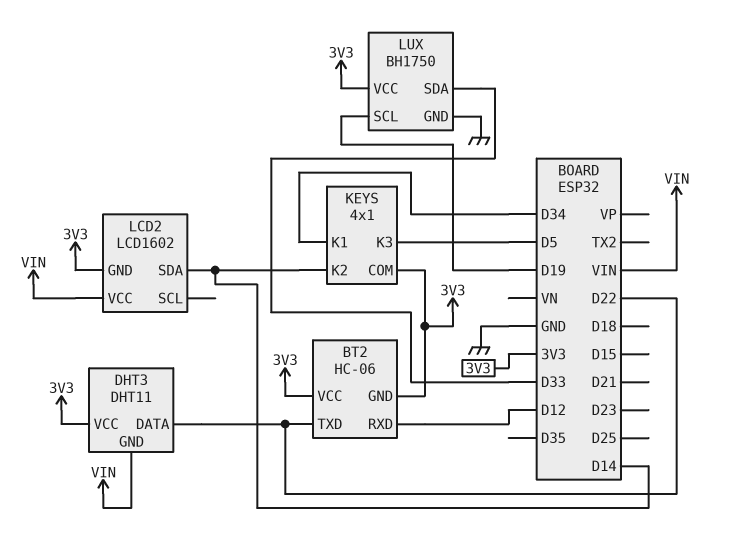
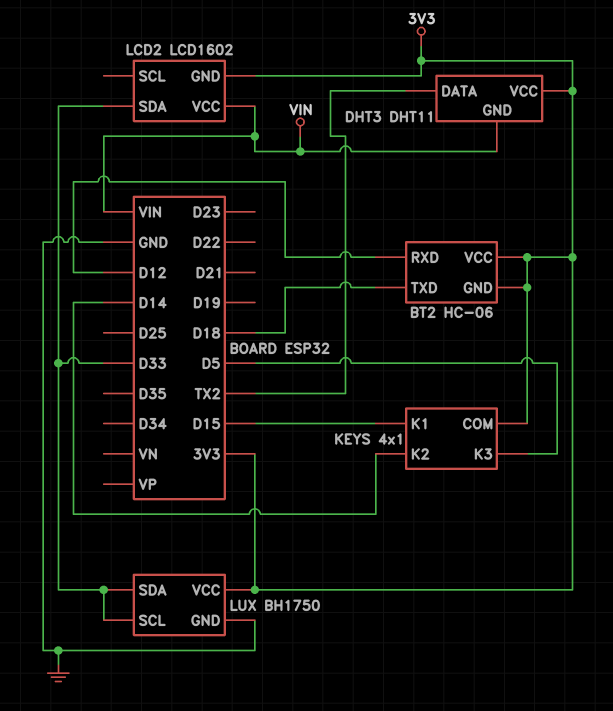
BT2 pin TXD: D22 -> D18
DHT3 pin DATA: D22 -> TX2
KEYS pin K1: D34 -> D15
LCD2 pin SDA: D14 -> D33
LUX pin SCL: D19 -> D33

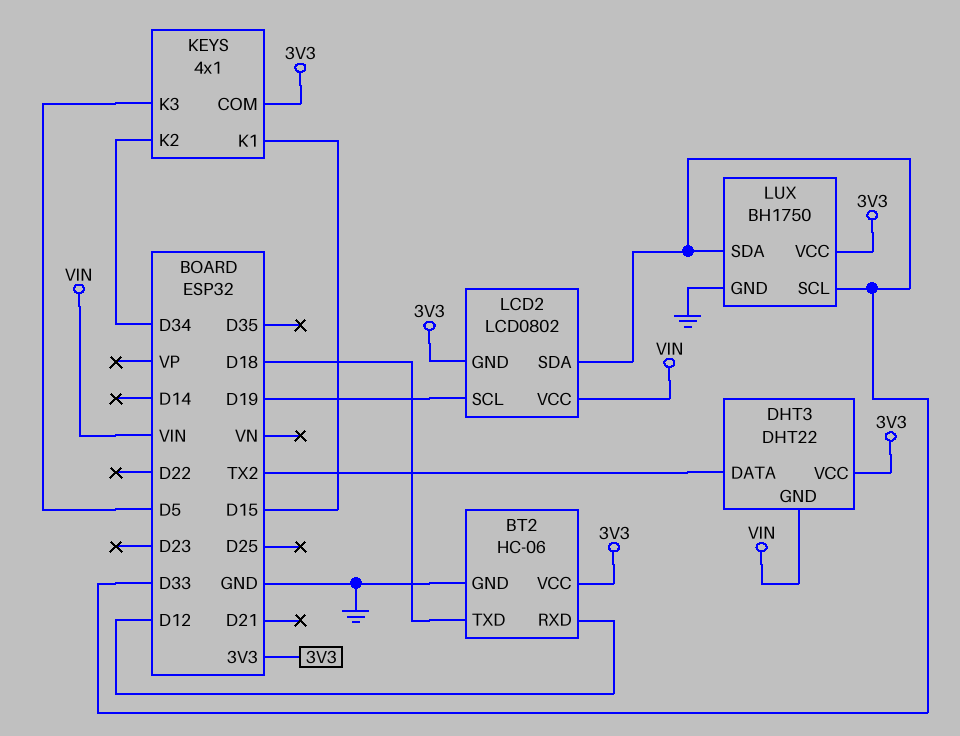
BT2 pin GND: 3V3 -> GND
DHT3: DHT11 -> DHT22
KEYS pin K2: D14 -> D34
LCD2: LCD1602 -> LCD0802
LCD2 pin SCL: none -> D19

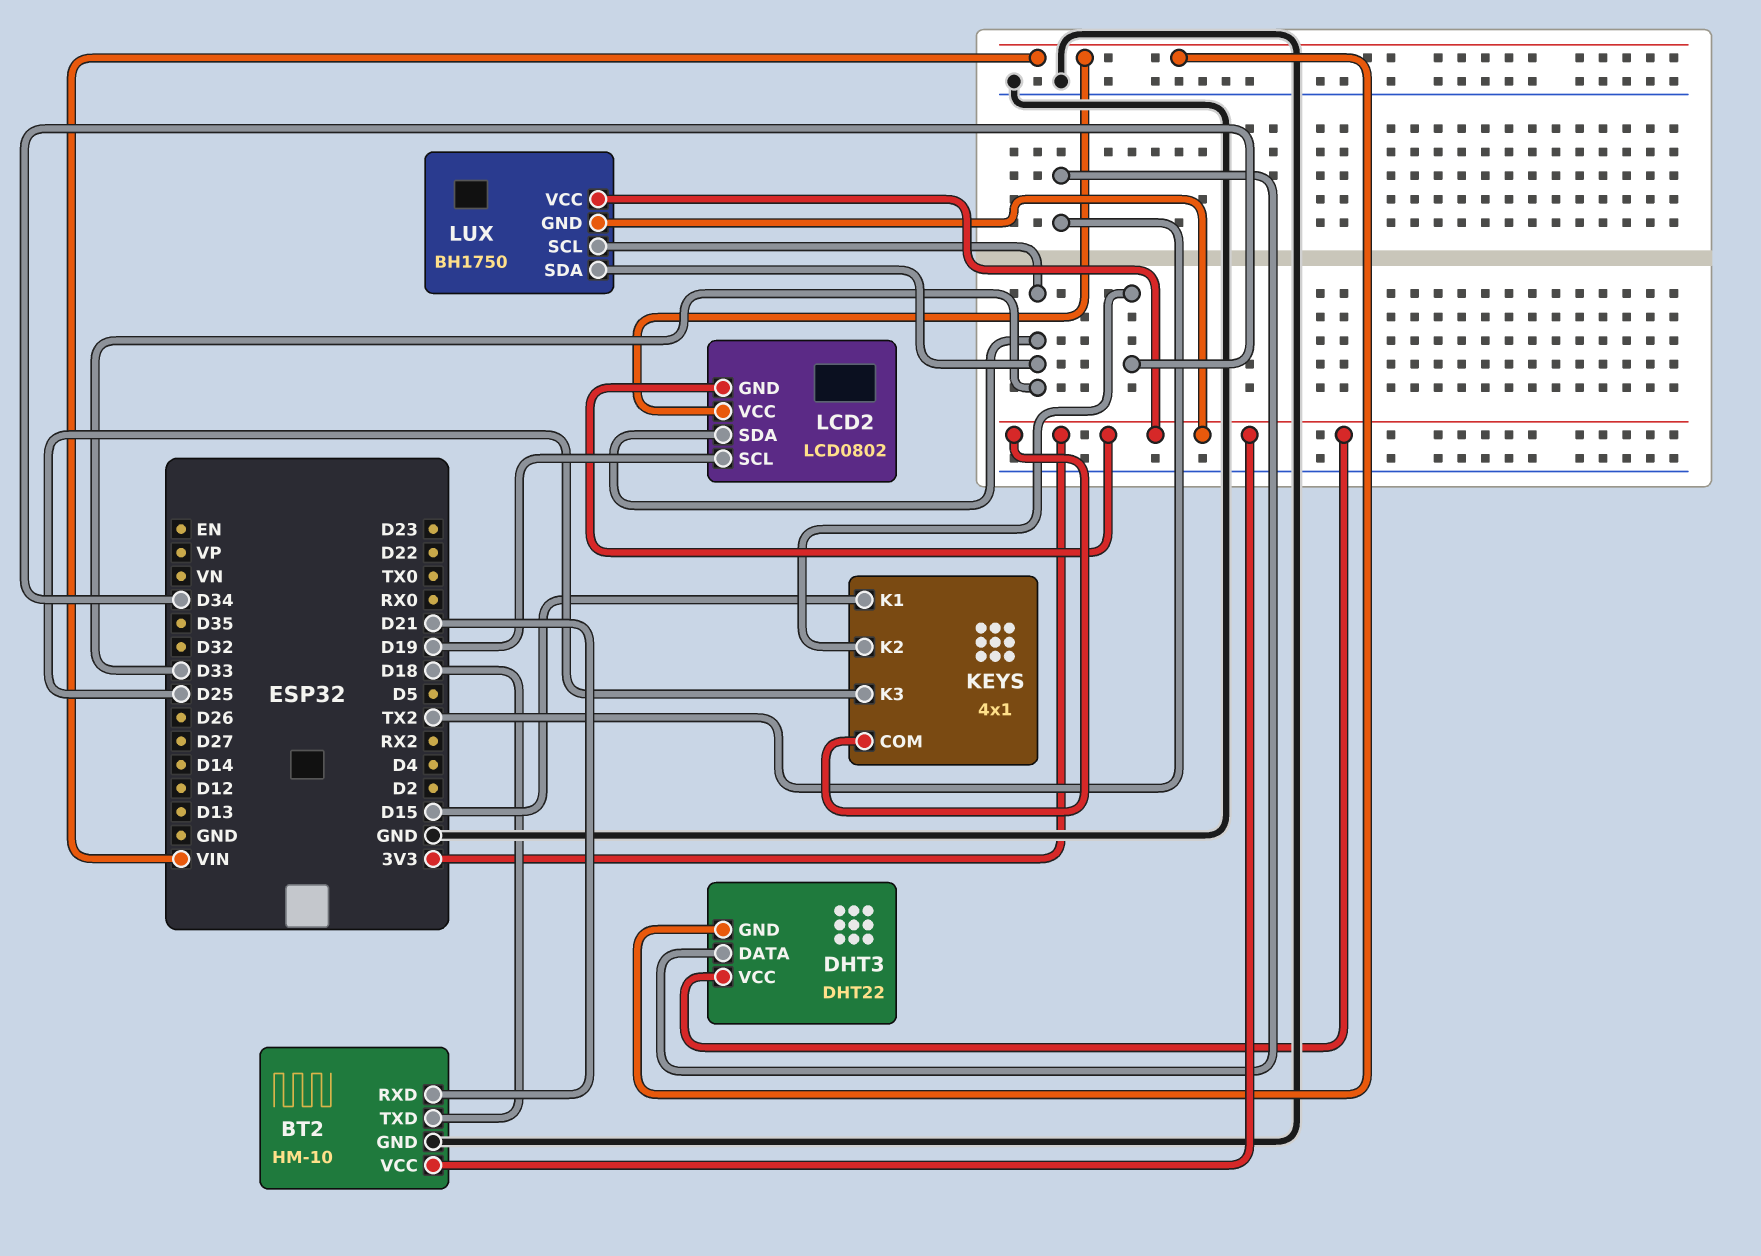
BT2: HC-06 -> HM-10
BT2 pin RXD: D12 -> D21
KEYS pin K3: D5 -> D25
LUX pin GND: GND -> 3V3

